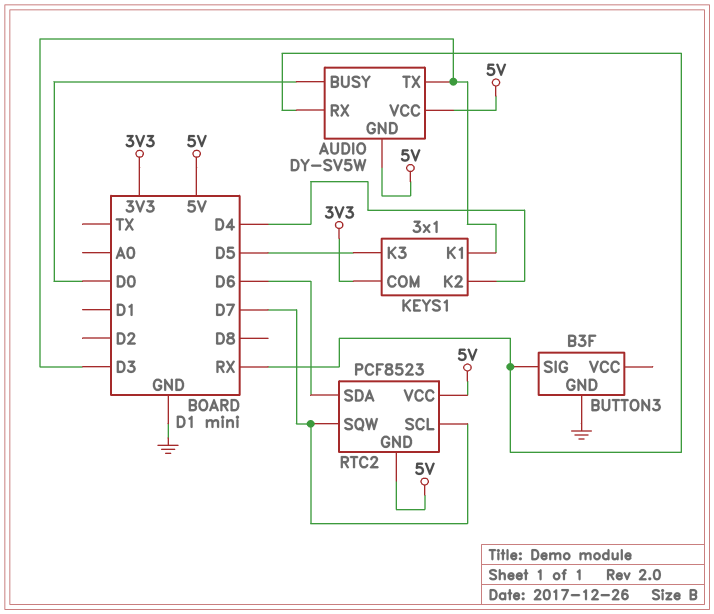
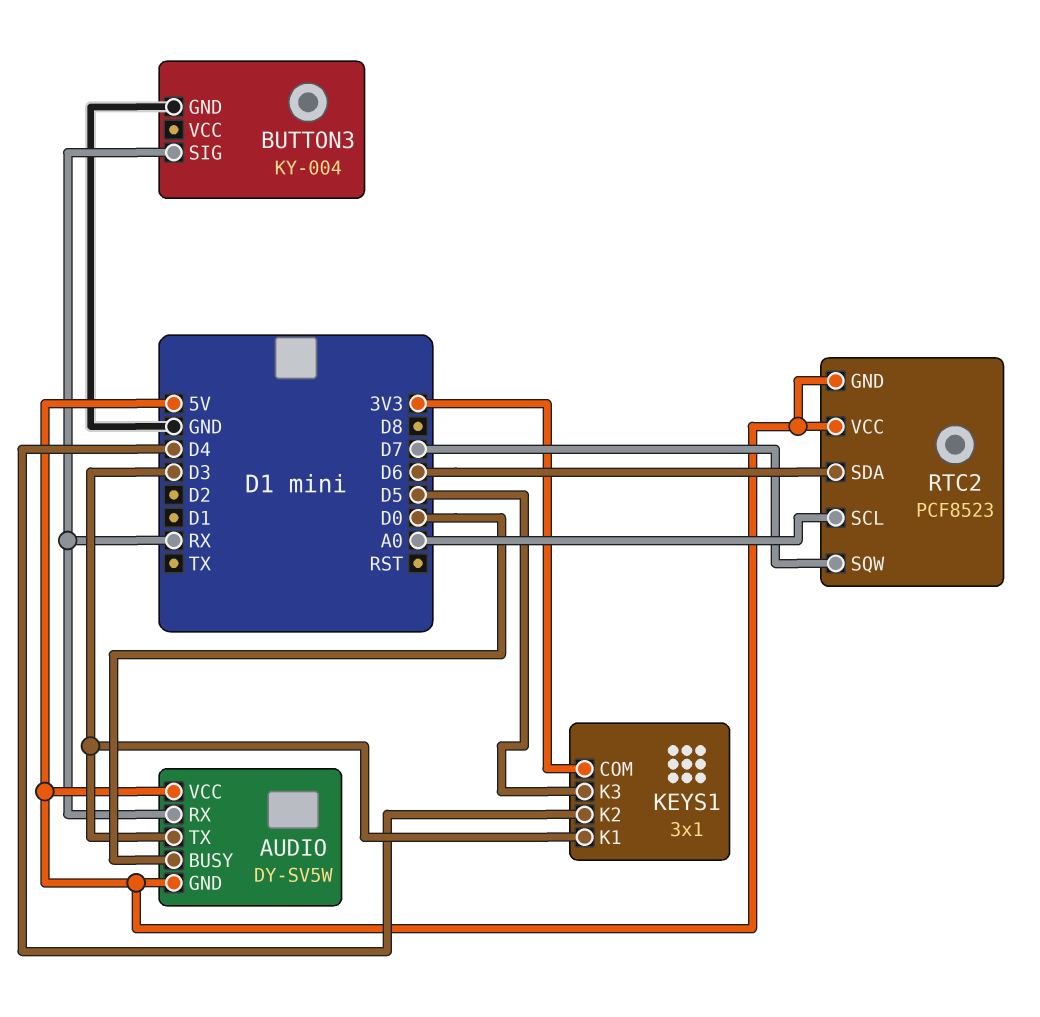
BUTTON3: B3F -> KY-004
RTC2 pin SCL: D7 -> A0

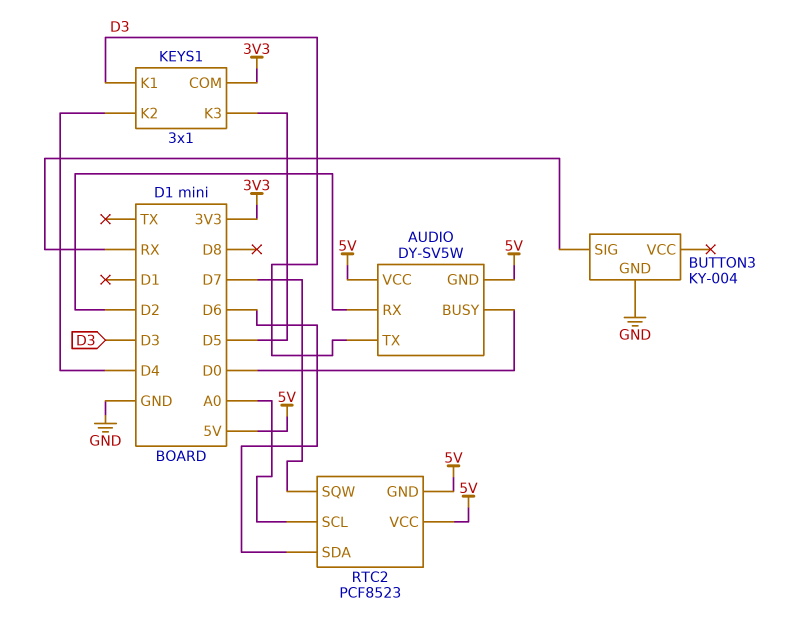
AUDIO pin RX: RX -> D2

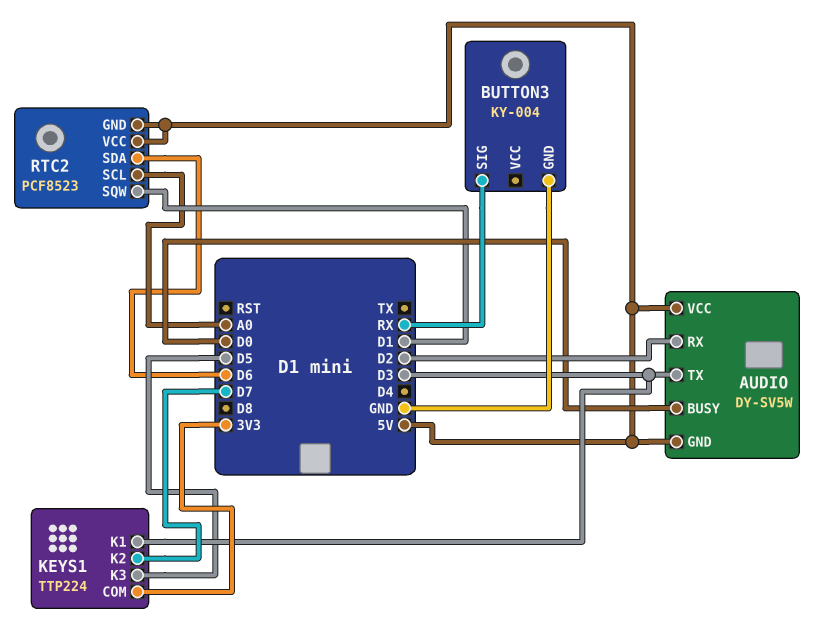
KEYS1: 3x1 -> TTP224
KEYS1 pin K2: D4 -> D7
RTC2 pin SQW: D7 -> D1

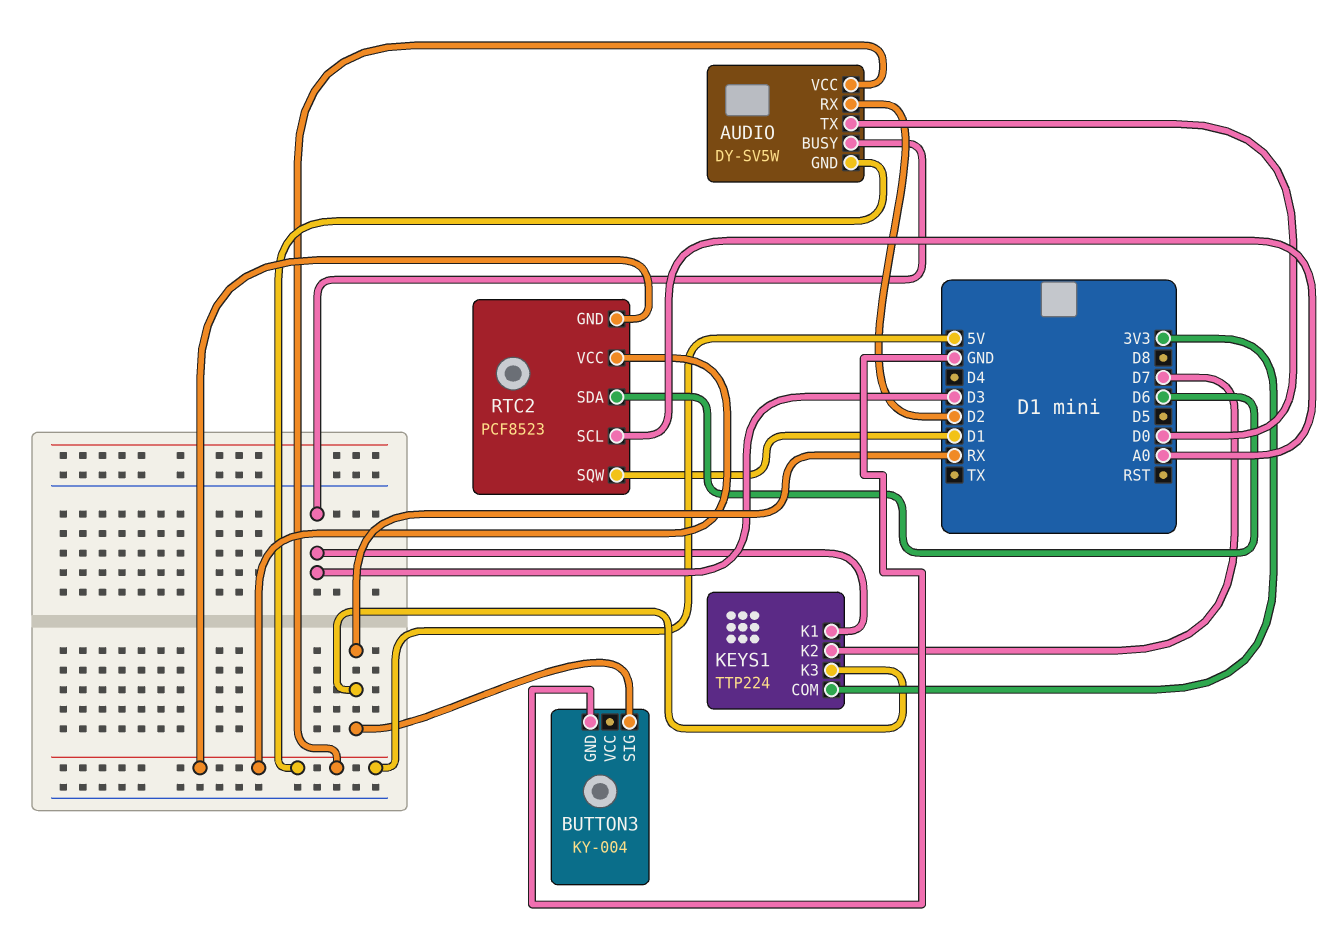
AUDIO pin BUSY: D0 -> D3
AUDIO pin TX: D3 -> D0
KEYS1 pin K3: D5 -> RX

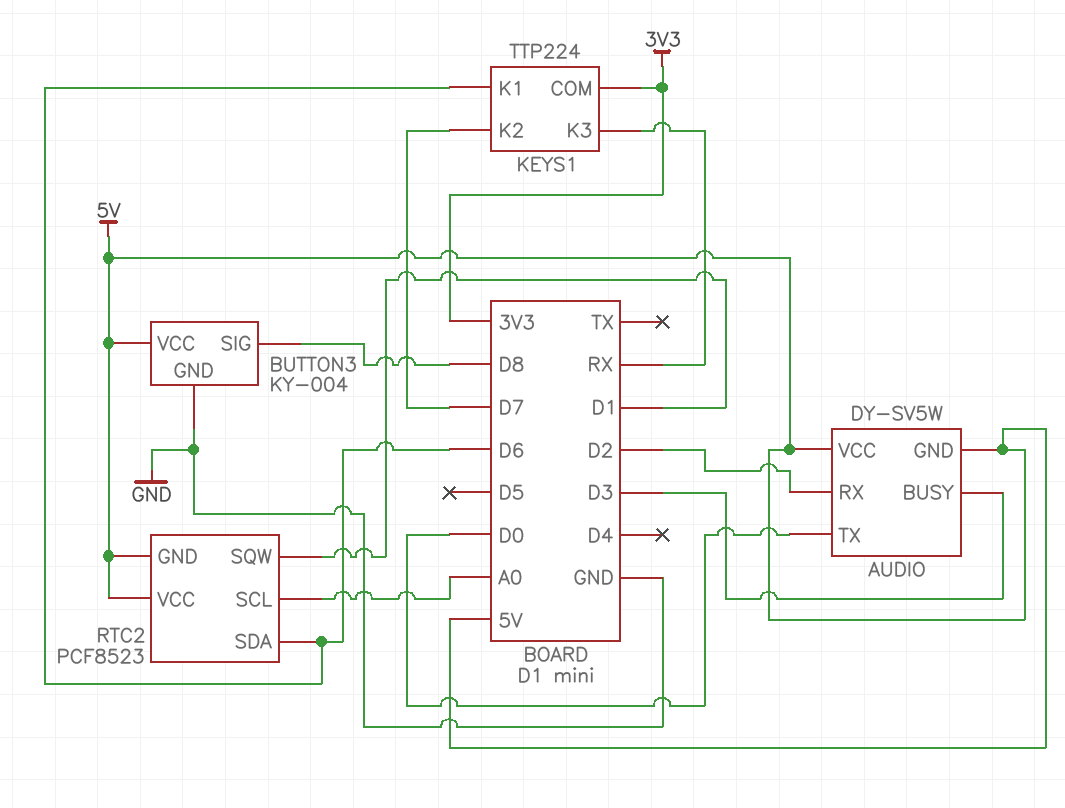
BUTTON3 pin SIG: RX -> D8
BUTTON3 pin VCC: none -> 5V
KEYS1 pin K1: D3 -> D6

